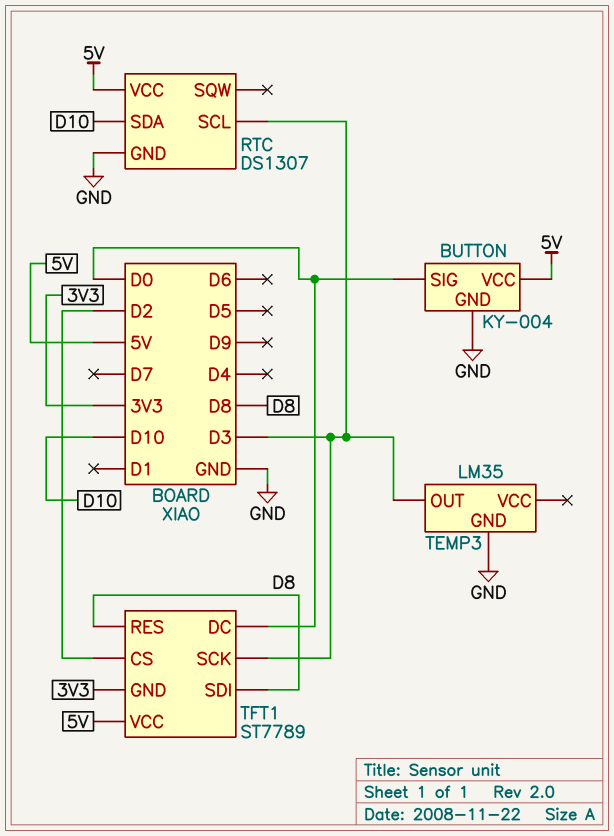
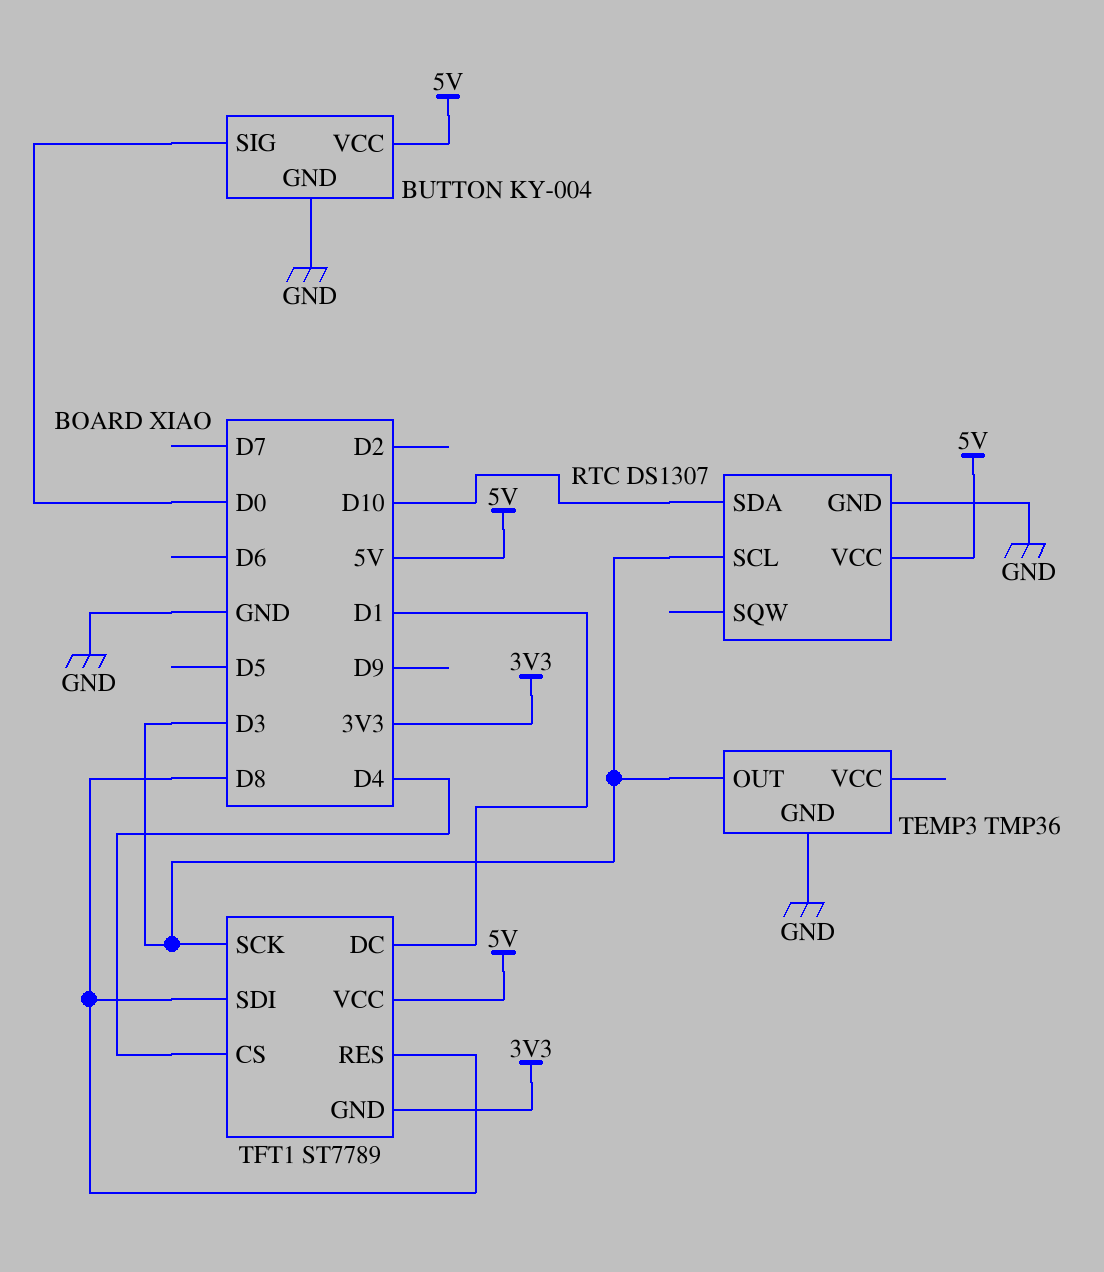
TEMP3: LM35 -> TMP36
TFT1 pin CS: D2 -> D4
TFT1 pin DC: D0 -> D1

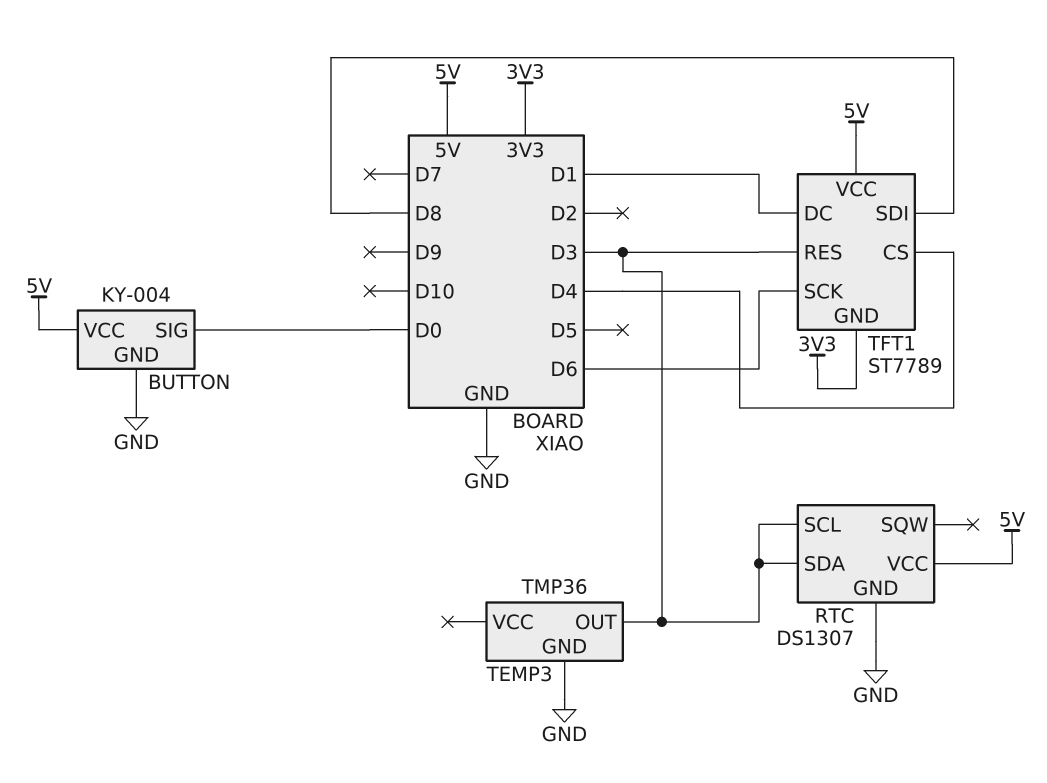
RTC pin SDA: D10 -> D3
TFT1 pin RES: D8 -> D3
TFT1 pin SCK: D3 -> D6

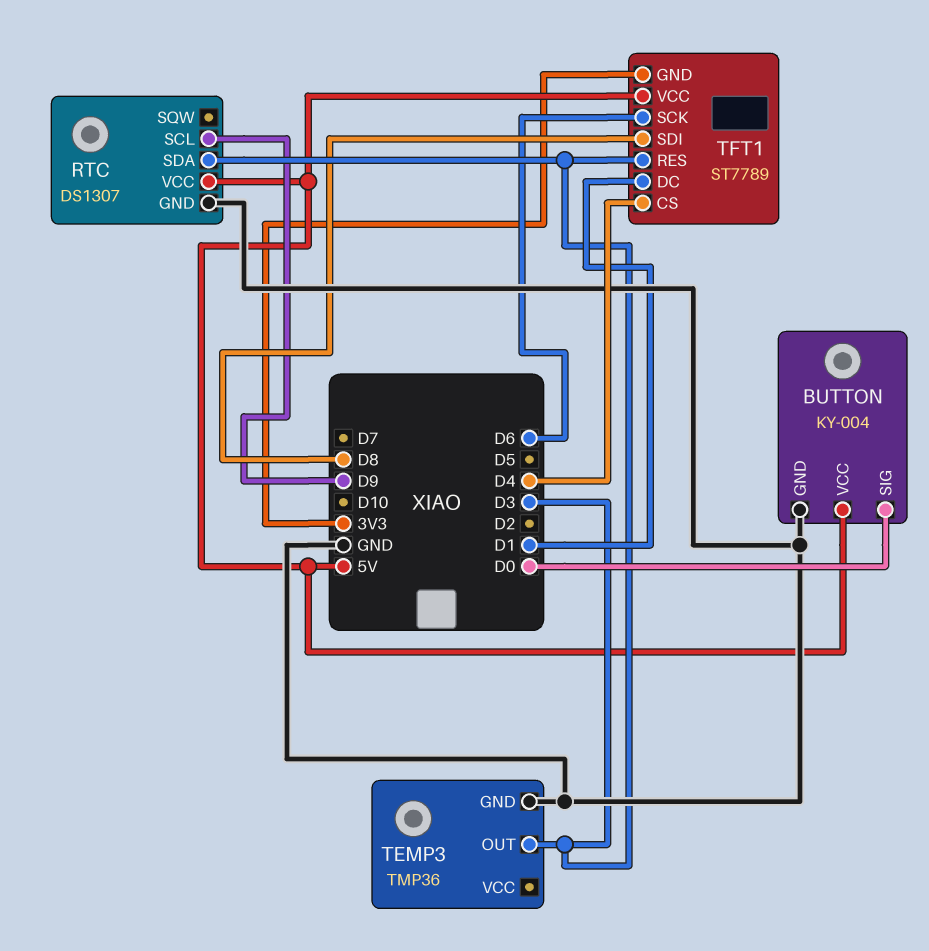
RTC pin SCL: D3 -> D9

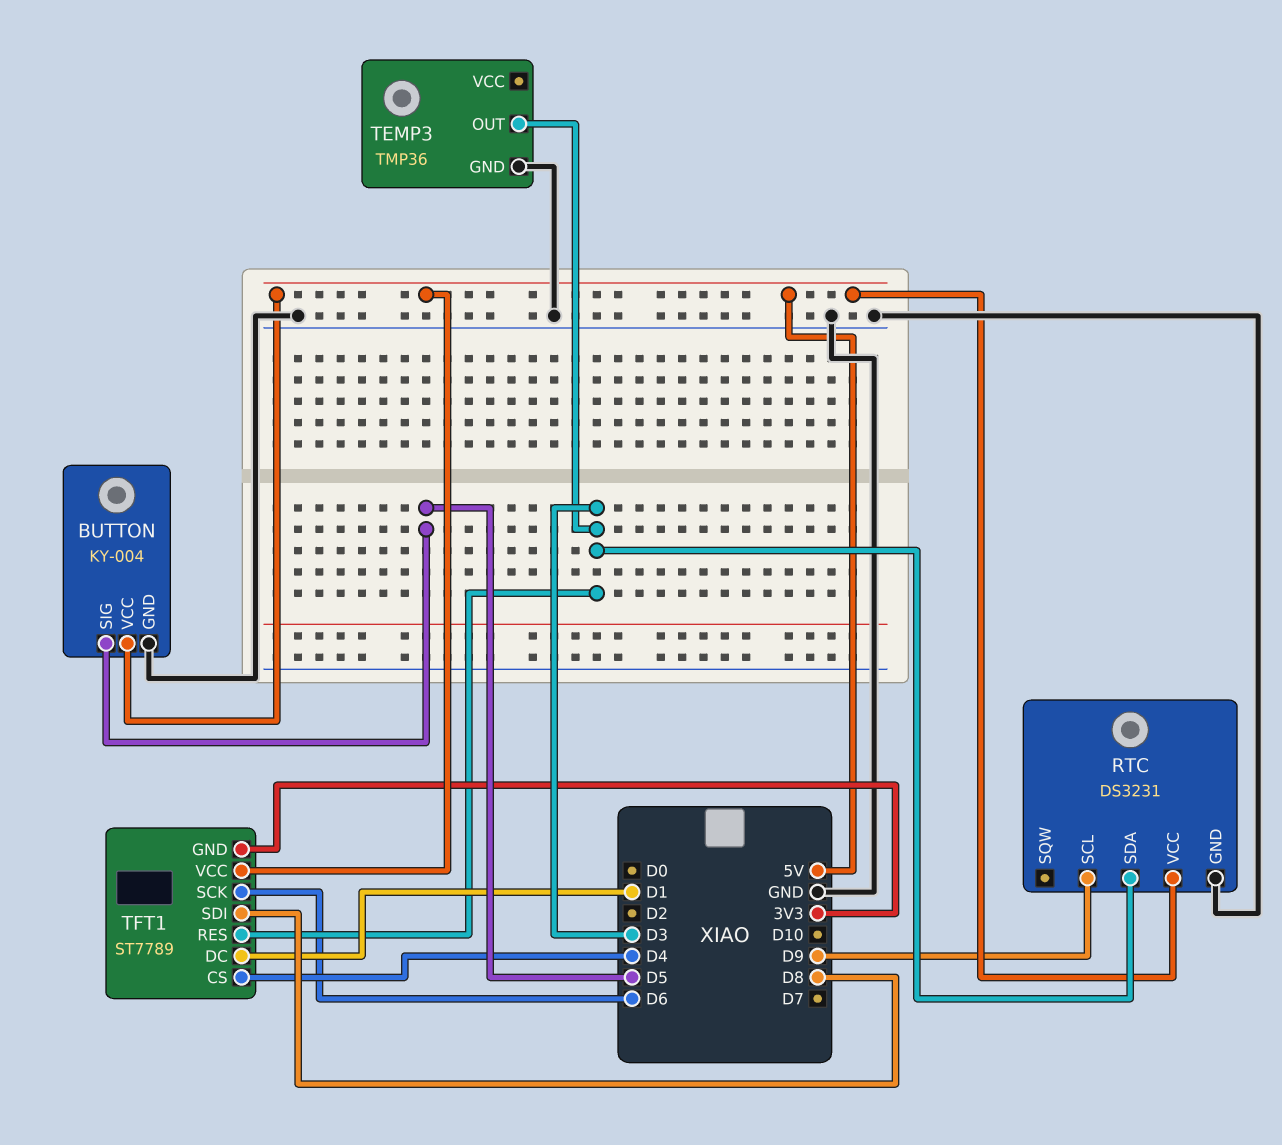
BUTTON pin SIG: D0 -> D5
RTC: DS1307 -> DS3231

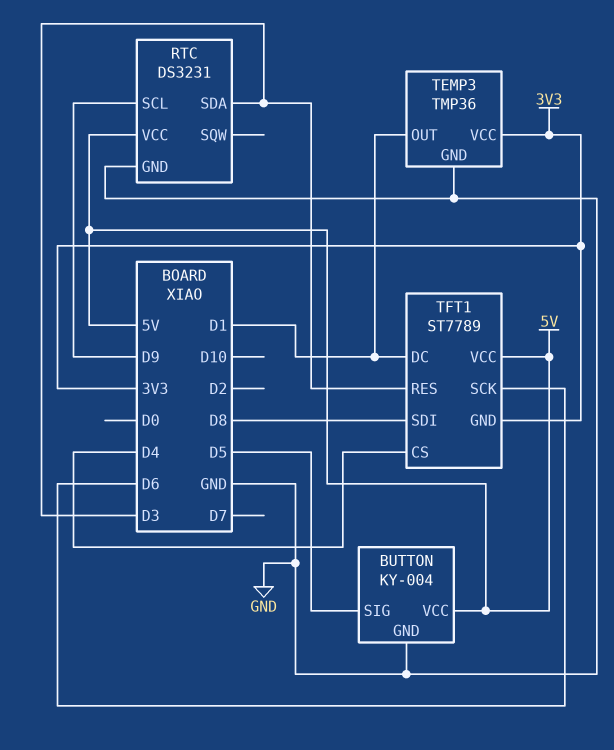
TEMP3 pin OUT: D3 -> D1
TEMP3 pin VCC: none -> 3V3

